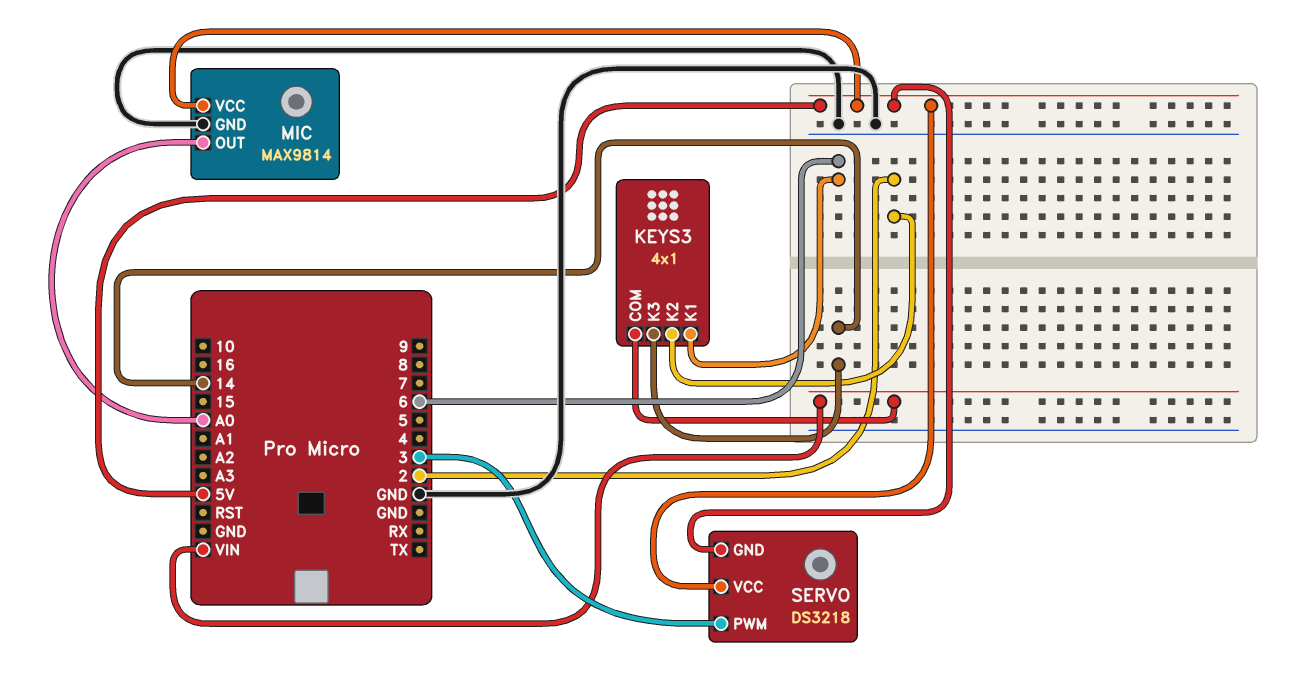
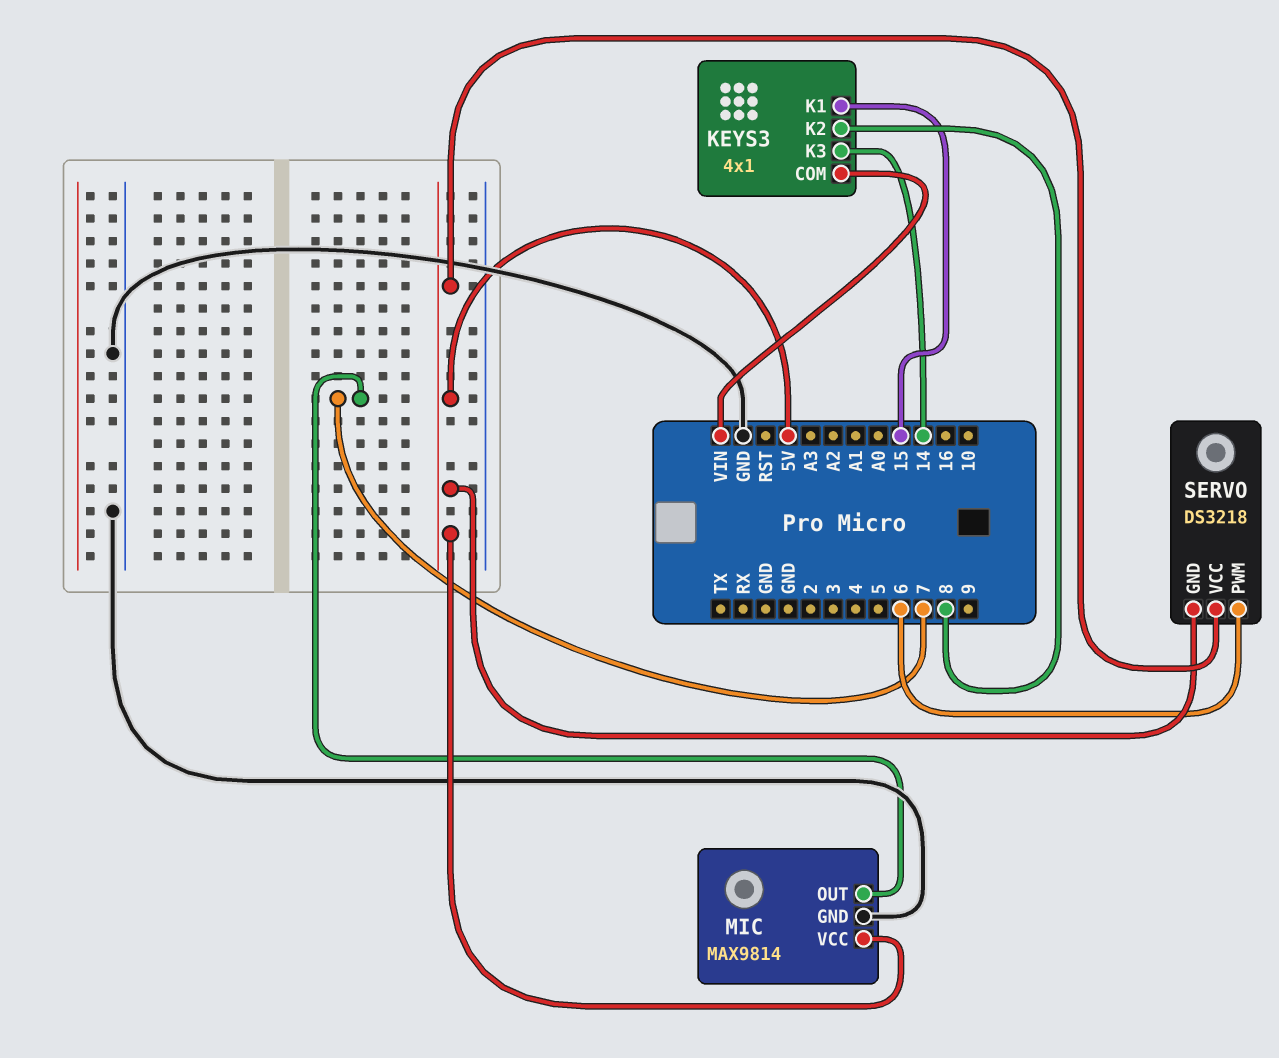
KEYS3 pin K1: 6 -> 15
KEYS3 pin K2: 2 -> 8
MIC pin OUT: A0 -> 7
SERVO pin PWM: 3 -> 6

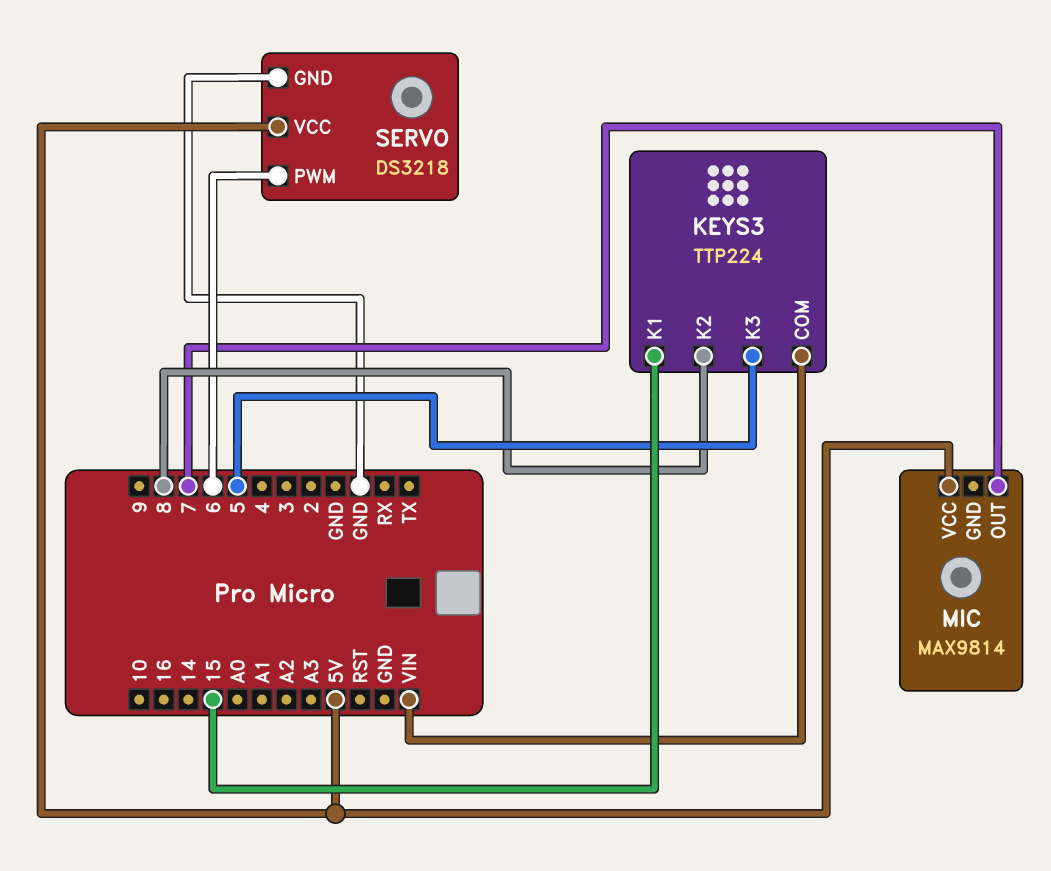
KEYS3: 4x1 -> TTP224
KEYS3 pin K3: 14 -> 5
MIC pin GND: GND -> none
SERVO pin GND: 5V -> GND

